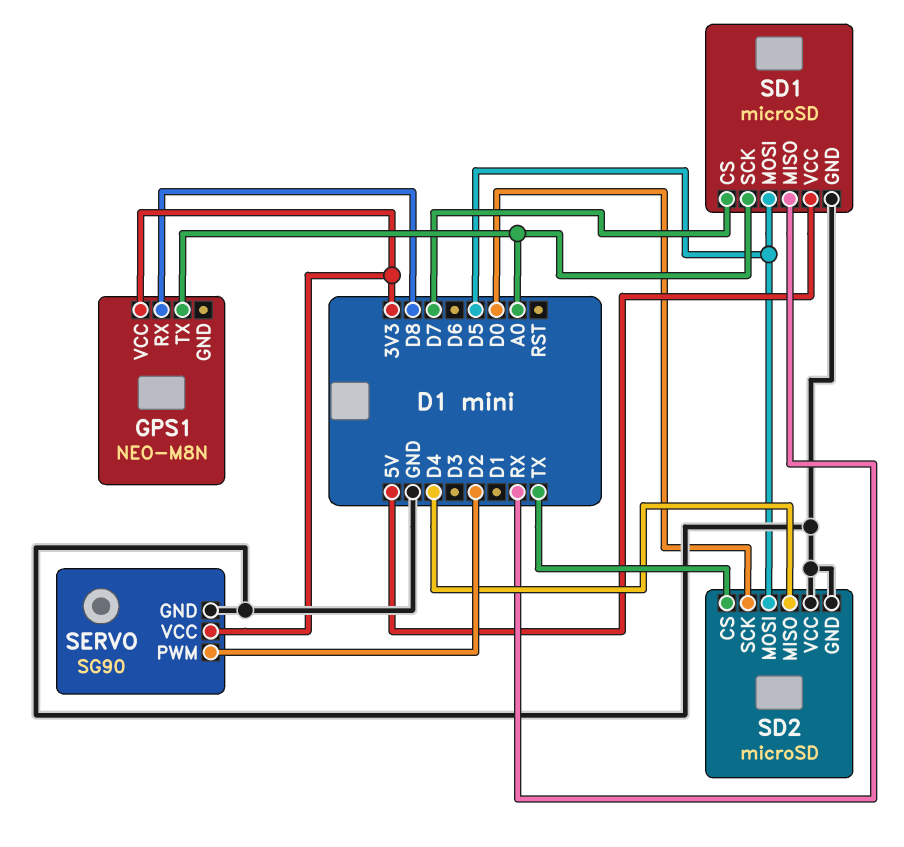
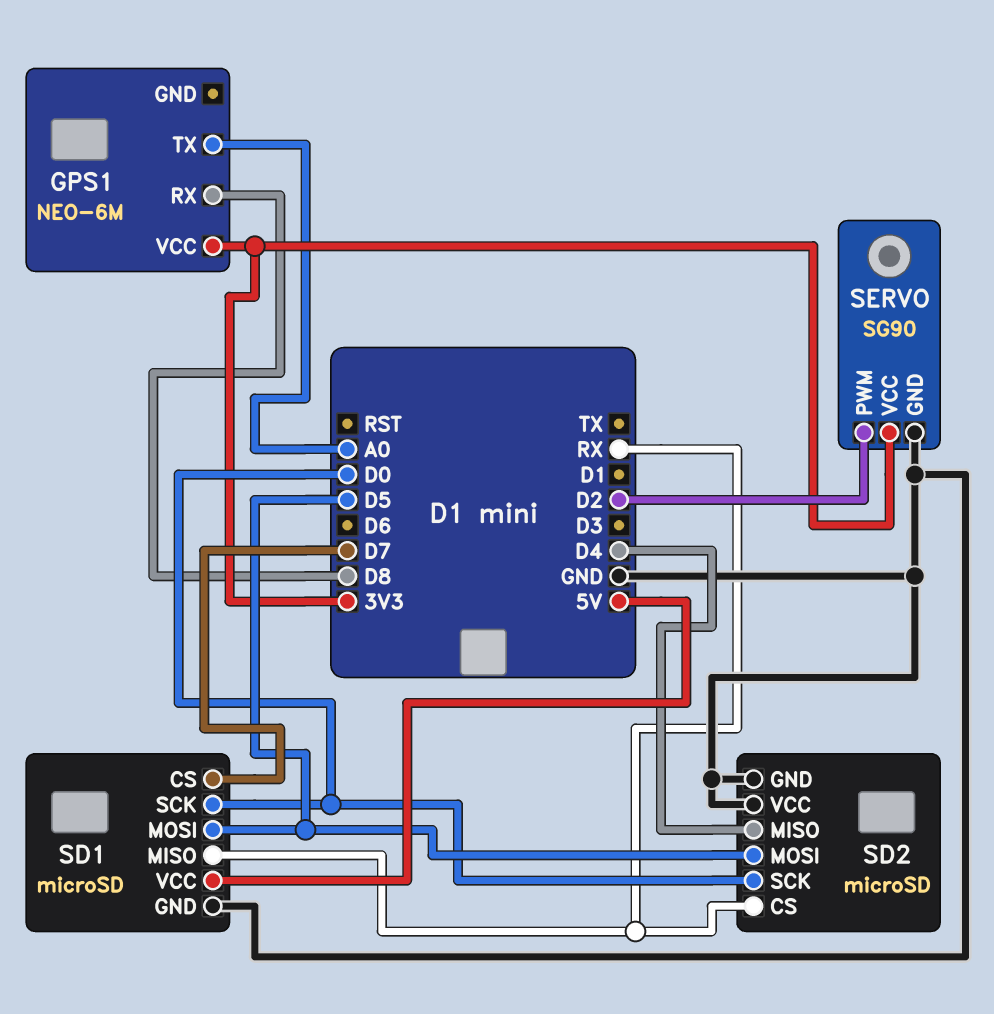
GPS1: NEO-M8N -> NEO-6M
SD1 pin SCK: A0 -> D0
SD2 pin CS: TX -> RX

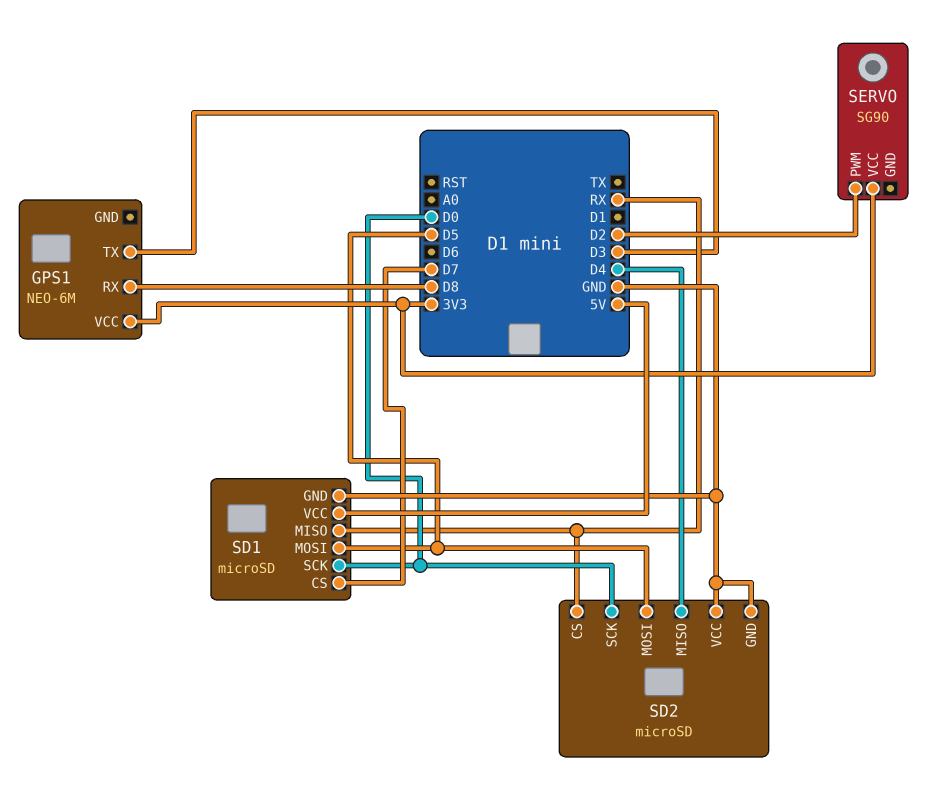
GPS1 pin TX: A0 -> D3
SERVO pin GND: GND -> none

